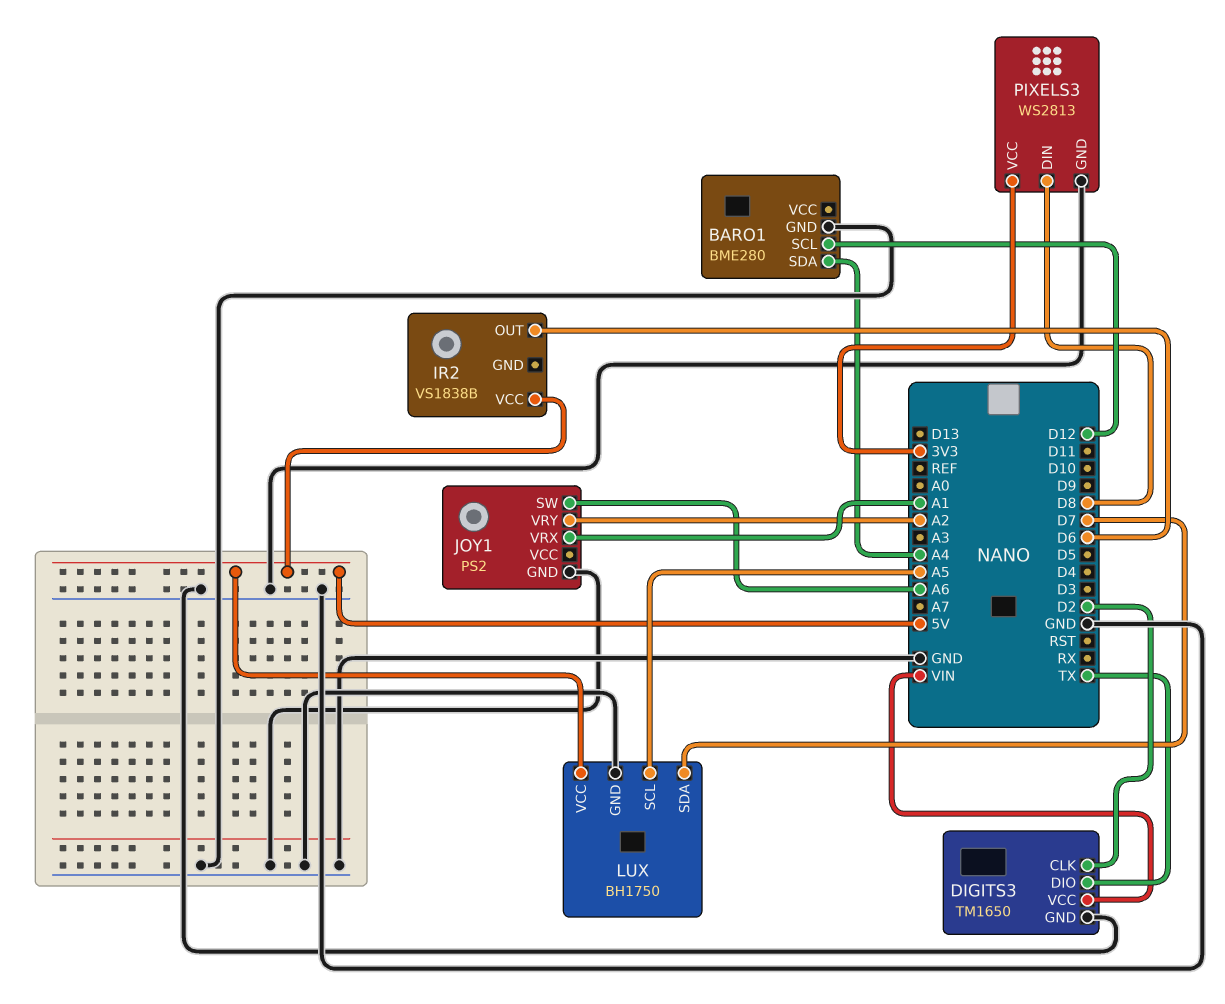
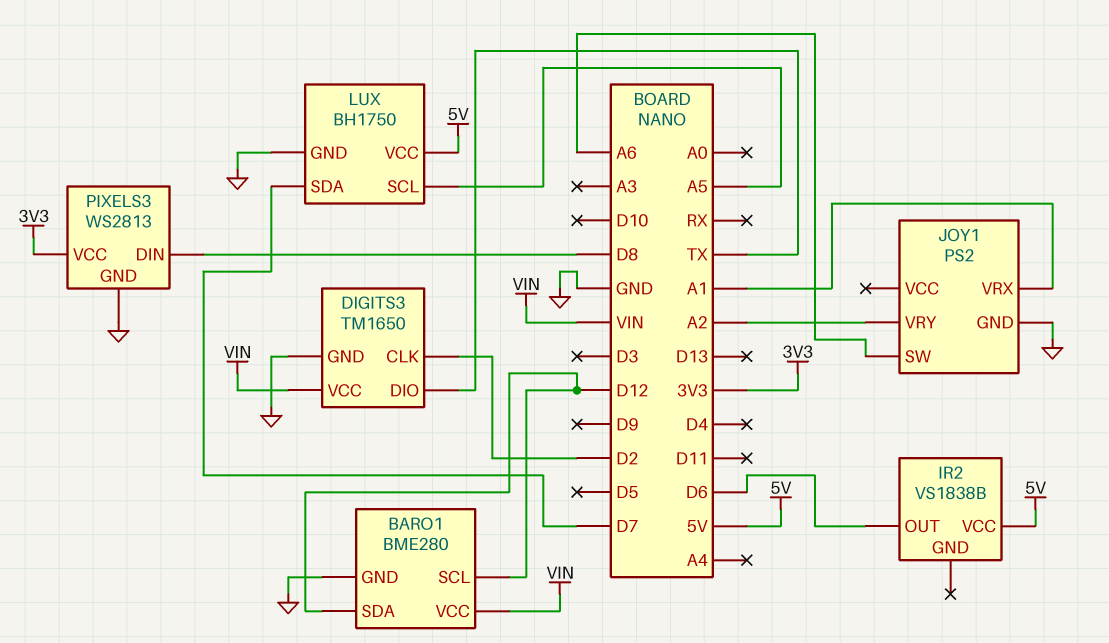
BARO1 pin SDA: A4 -> D12
BARO1 pin VCC: none -> VIN

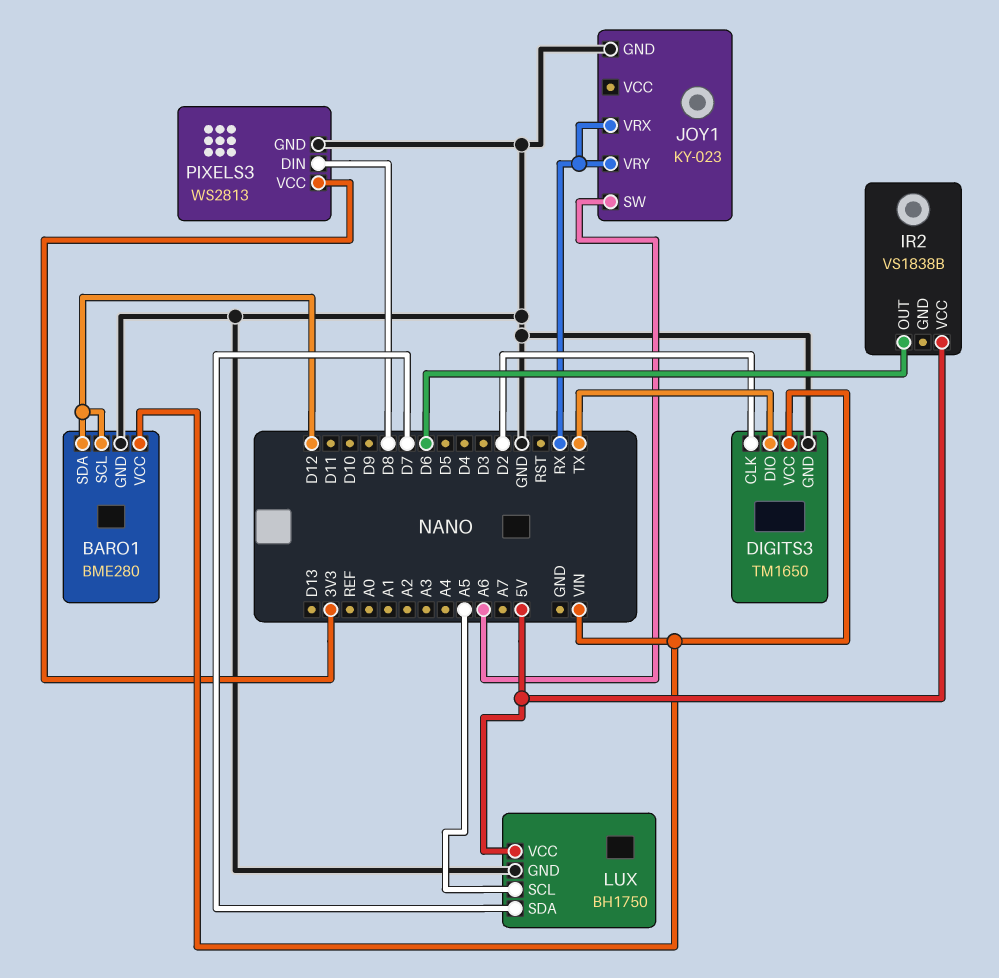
JOY1: PS2 -> KY-023
JOY1 pin VRX: A1 -> RX
JOY1 pin VRY: A2 -> RX

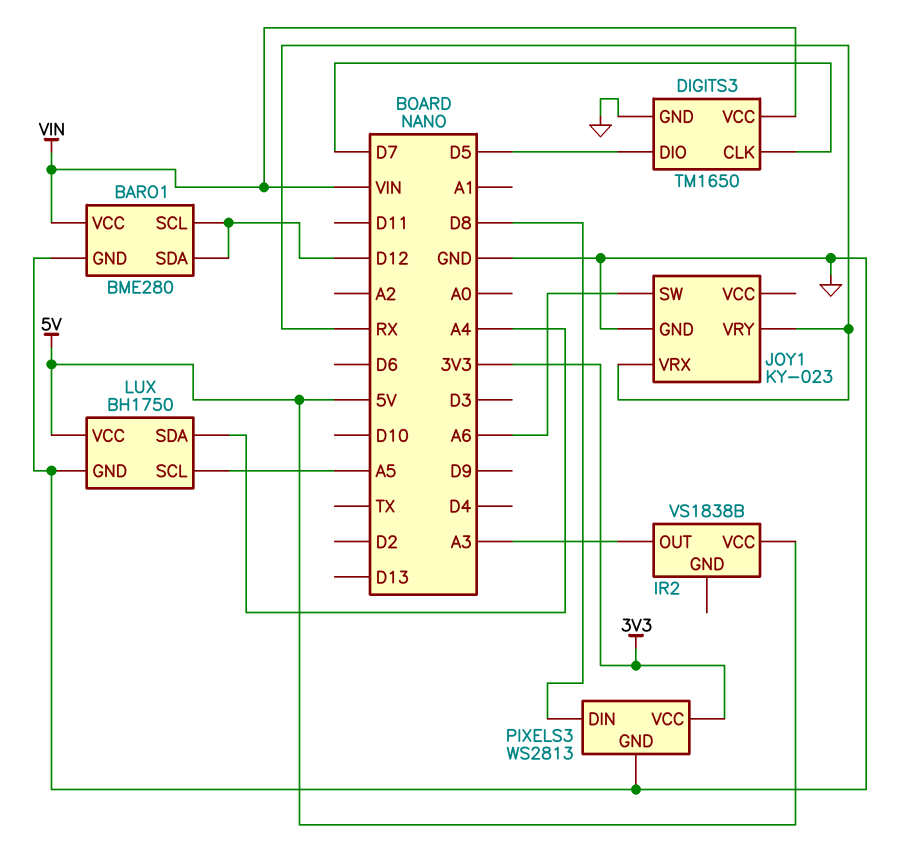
DIGITS3 pin CLK: D2 -> D7
DIGITS3 pin DIO: TX -> D5
IR2 pin OUT: D6 -> A3
LUX pin SDA: D7 -> A4

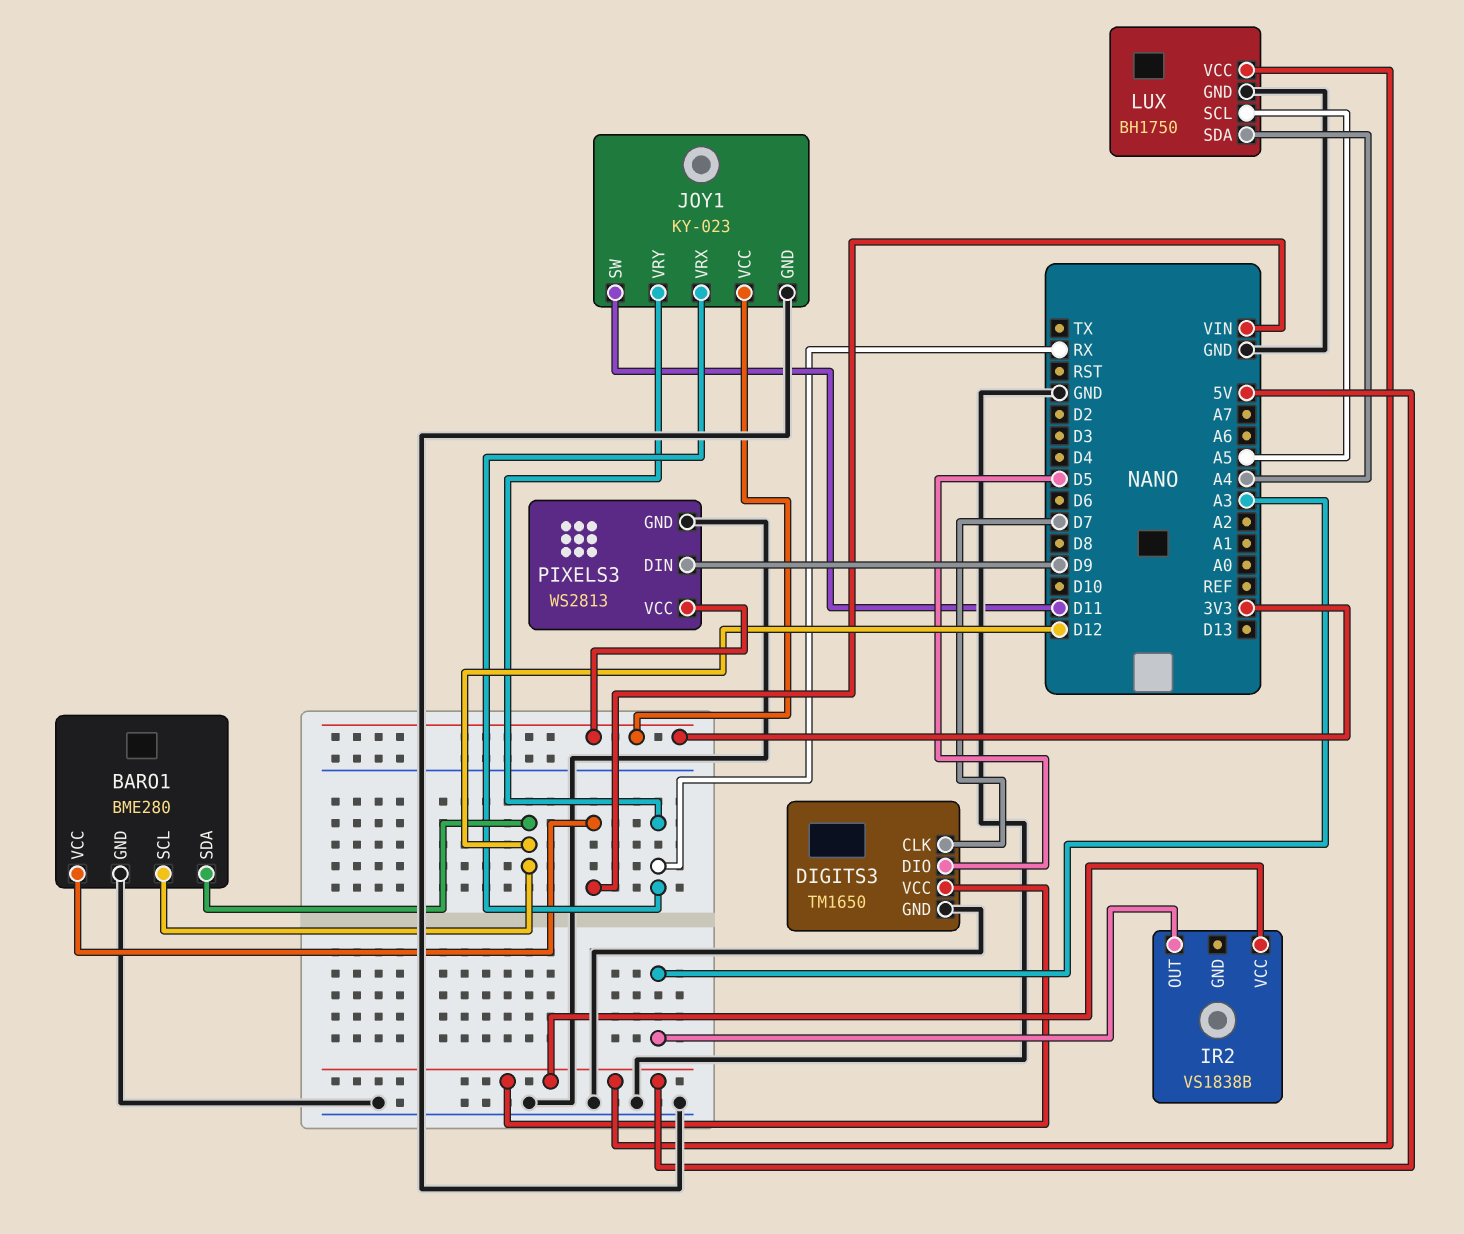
DIGITS3 pin VCC: VIN -> 5V
JOY1 pin SW: A6 -> D11
JOY1 pin VCC: none -> 3V3
PIXELS3 pin DIN: D8 -> D9

